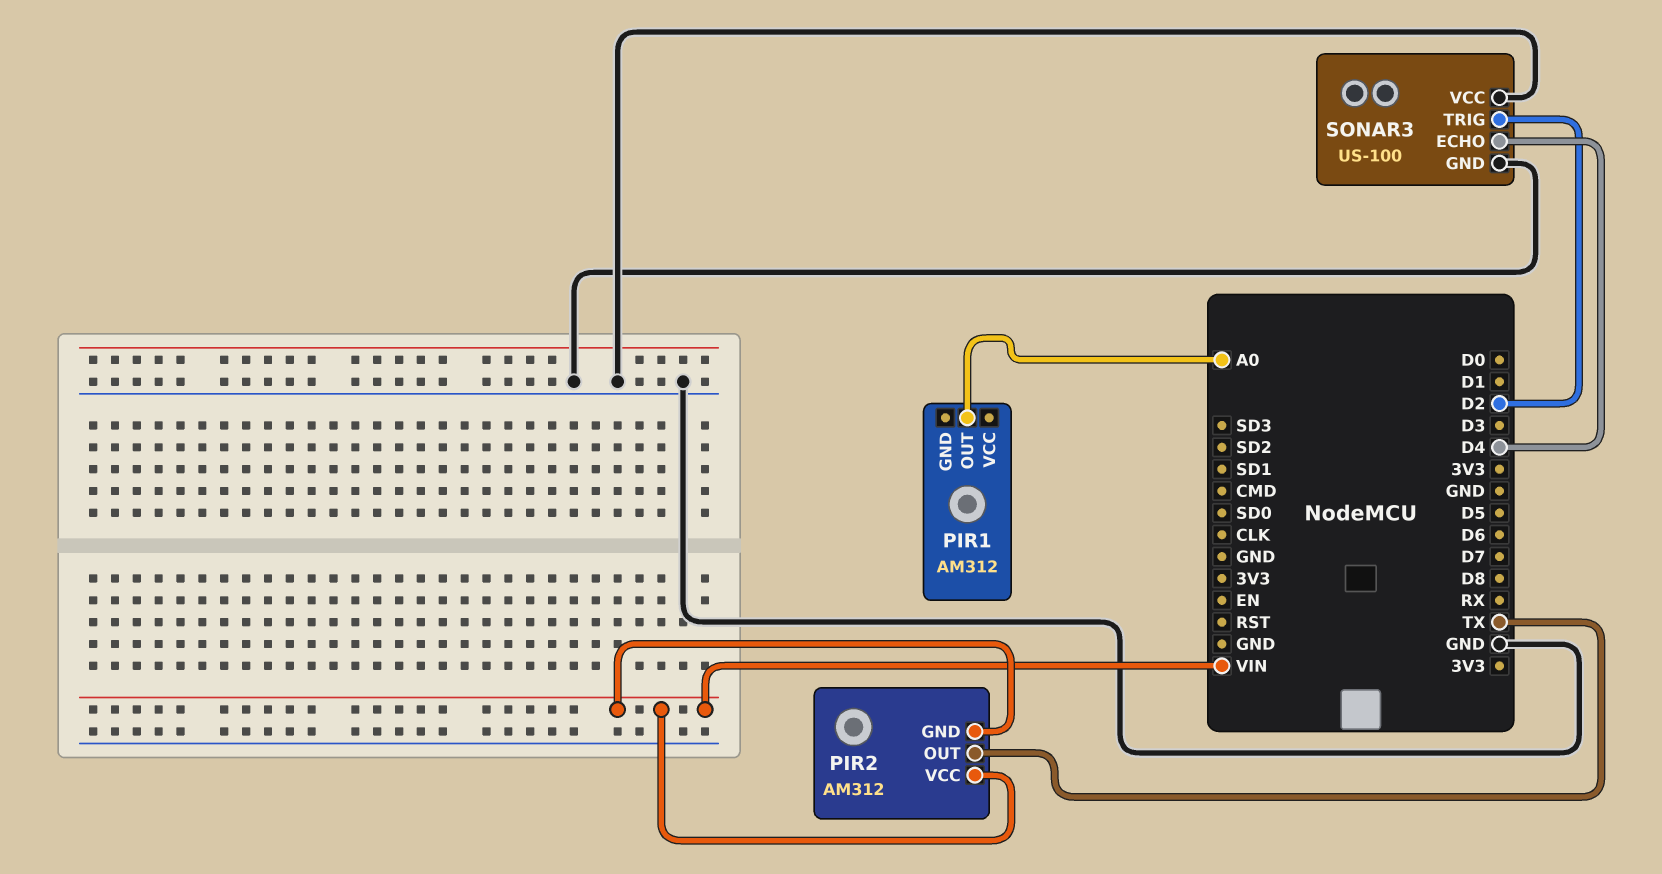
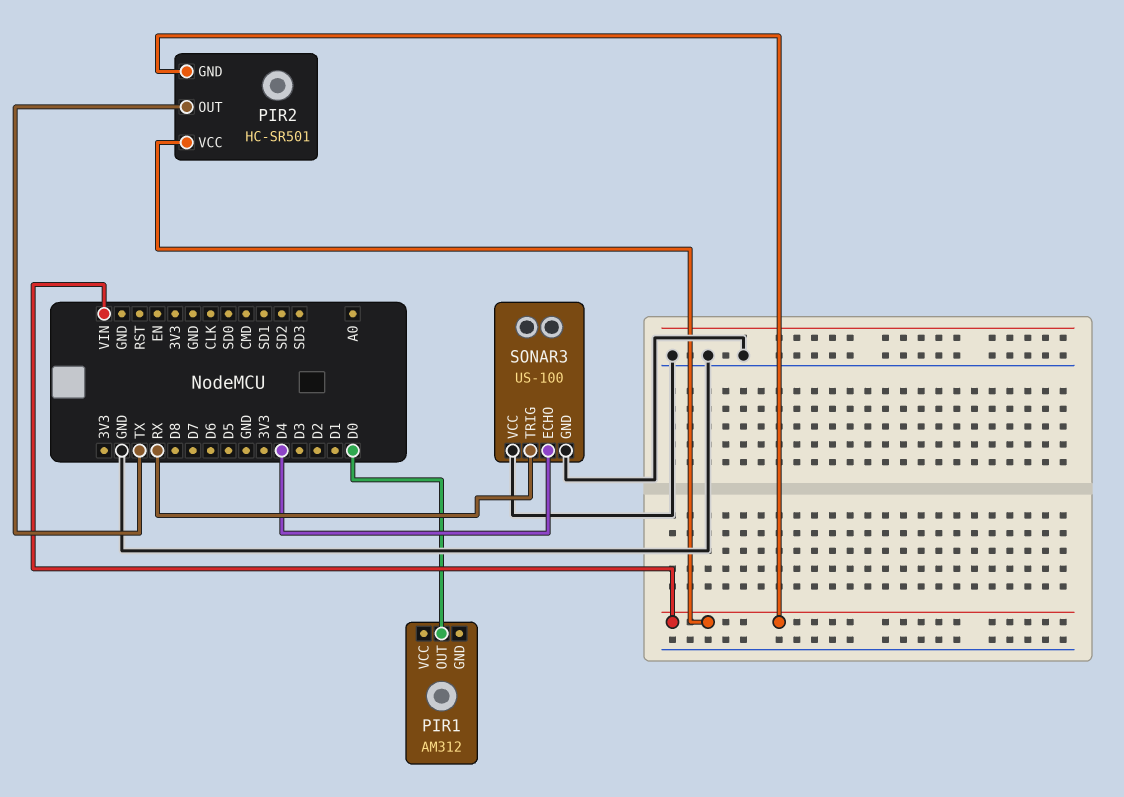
PIR1 pin OUT: A0 -> D0
PIR2: AM312 -> HC-SR501
SONAR3 pin TRIG: D2 -> RX

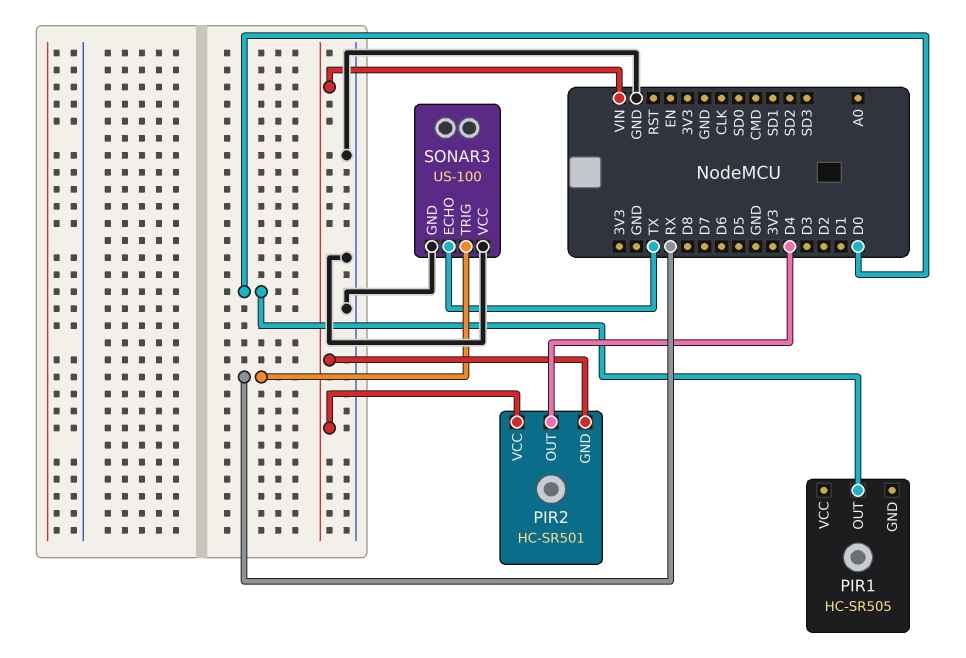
PIR1: AM312 -> HC-SR505
PIR2 pin OUT: TX -> D4
SONAR3 pin ECHO: D4 -> TX

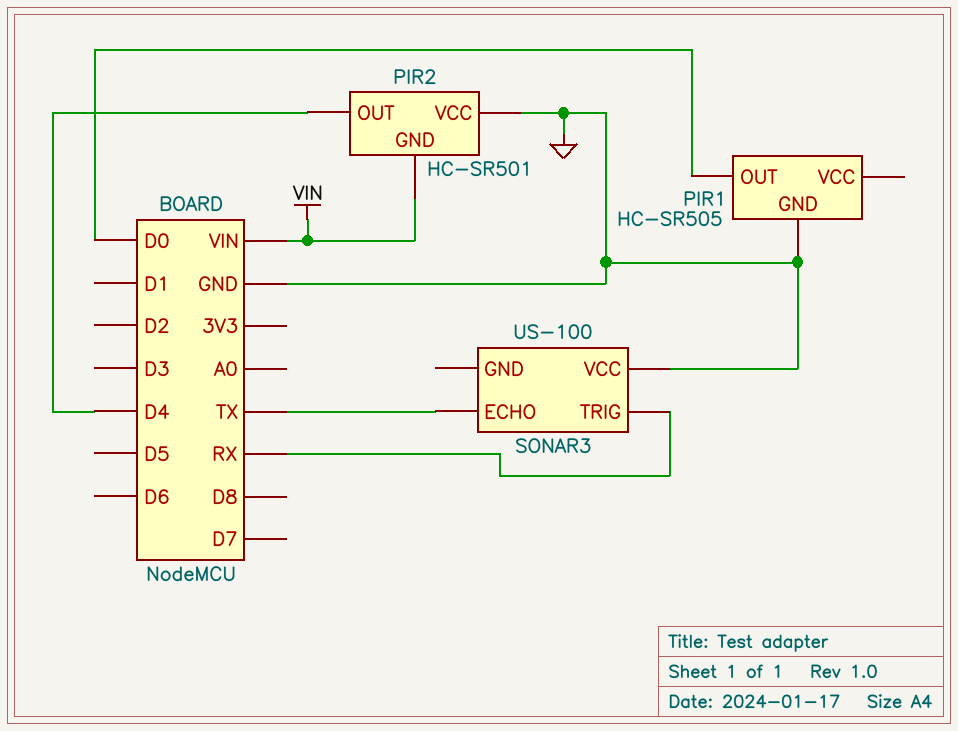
PIR1 pin GND: none -> GND
PIR2 pin VCC: VIN -> GND
SONAR3 pin GND: GND -> none

